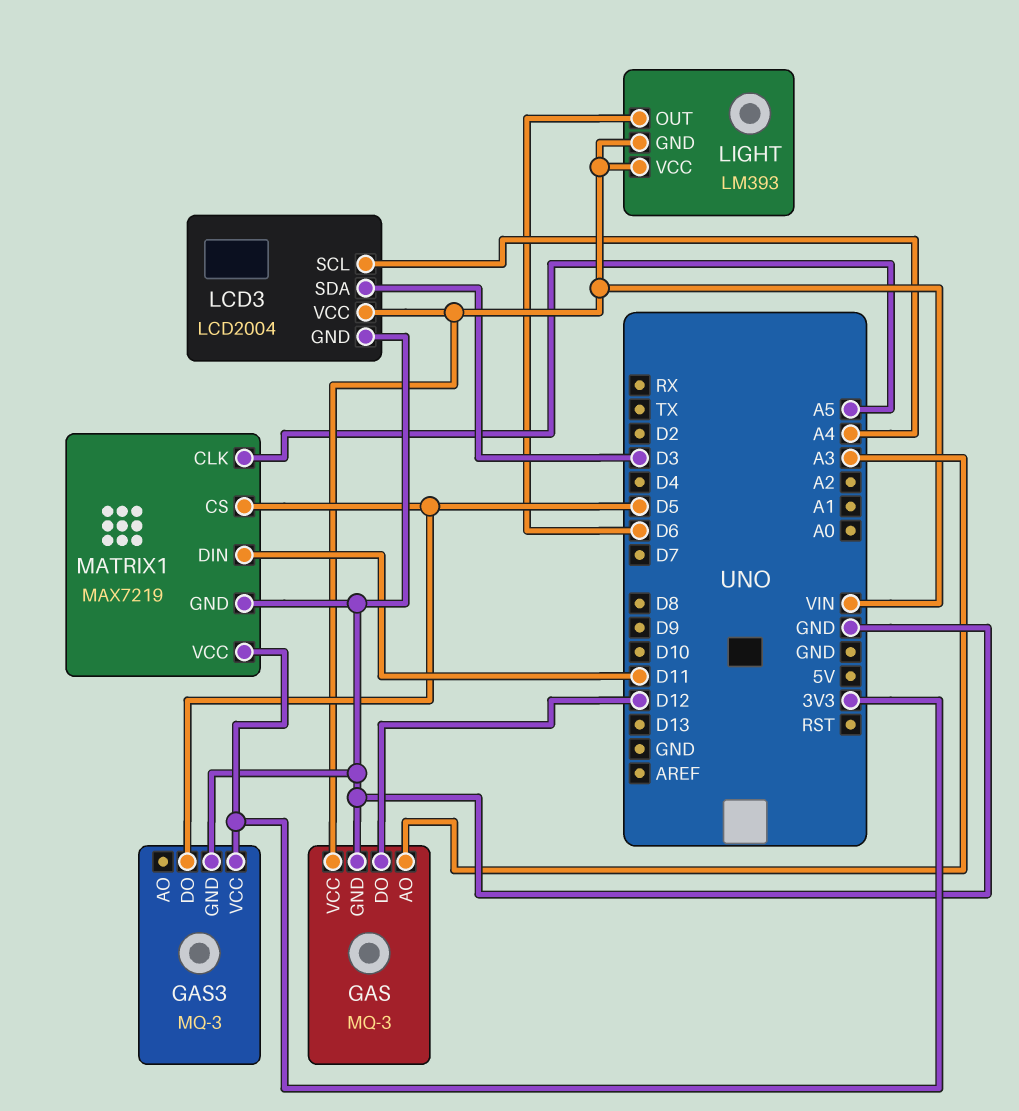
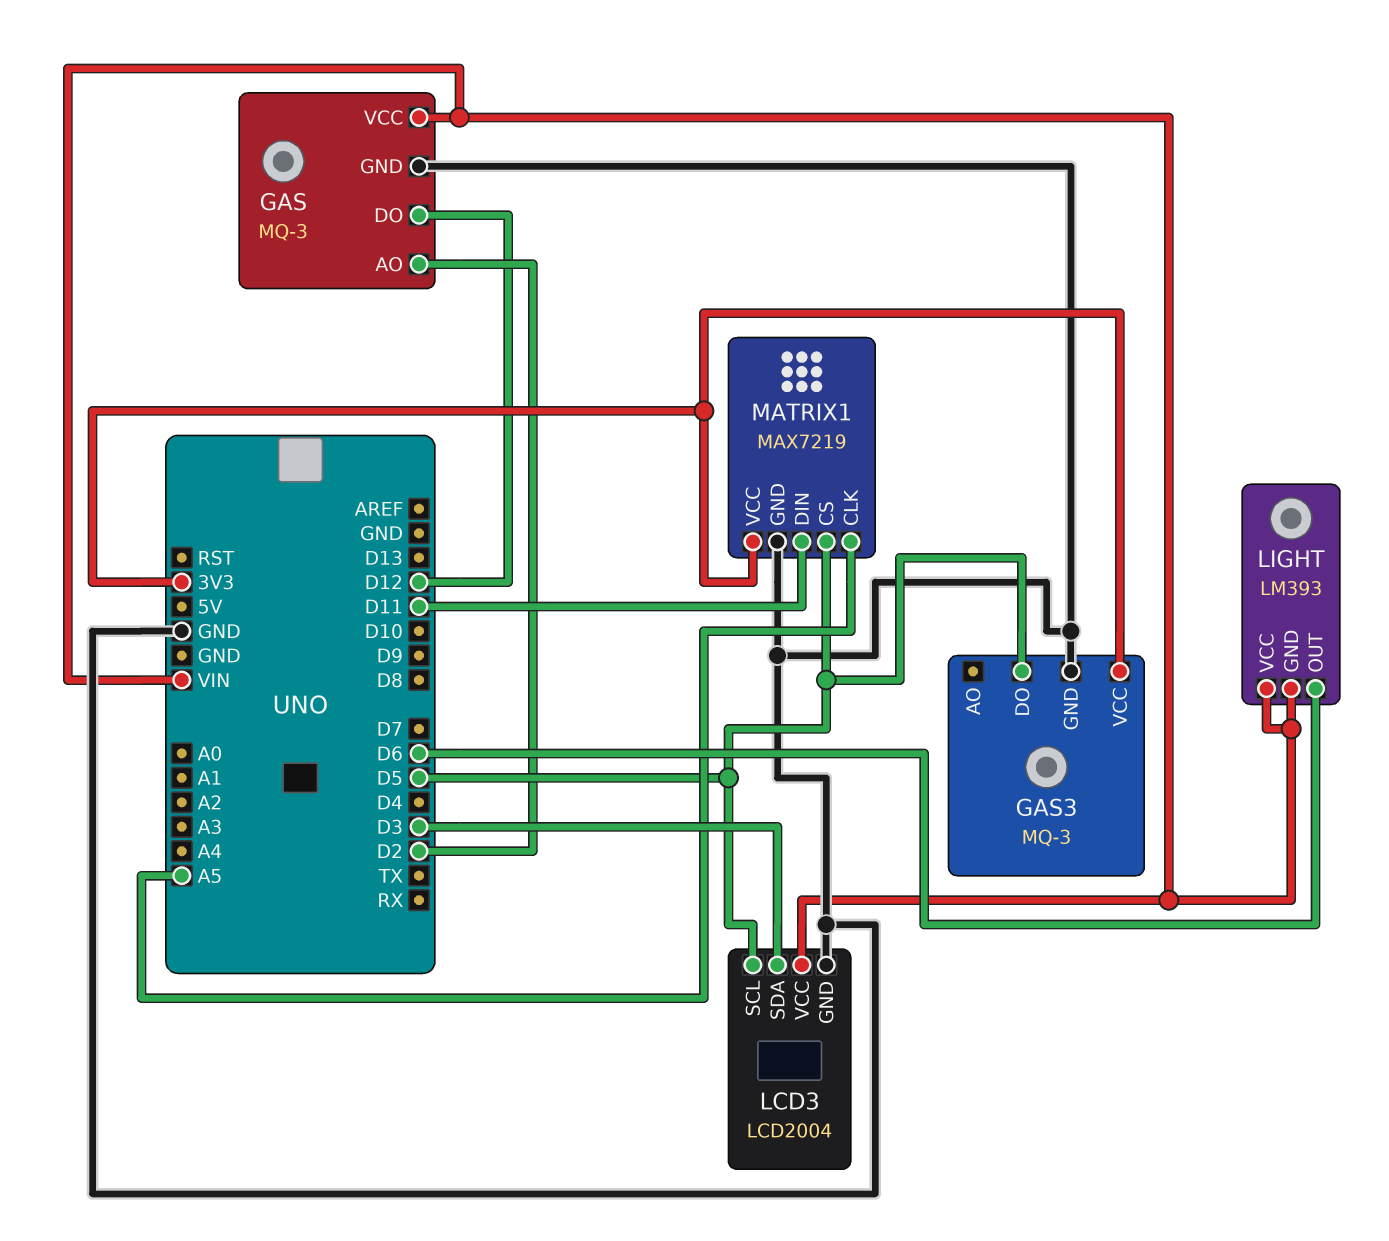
GAS pin AO: A3 -> D2
LCD3 pin SCL: A4 -> D5

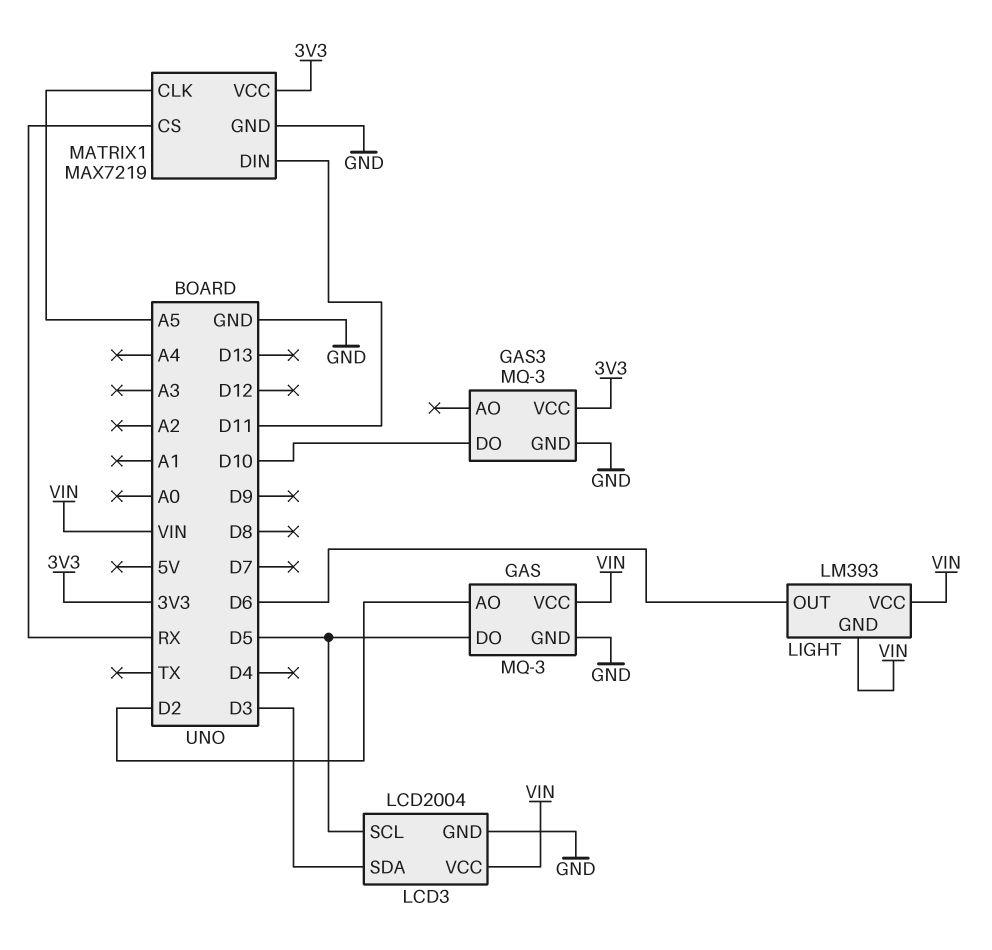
GAS pin DO: D12 -> D5
GAS3 pin DO: D5 -> D10
MATRIX1 pin CS: D5 -> RX

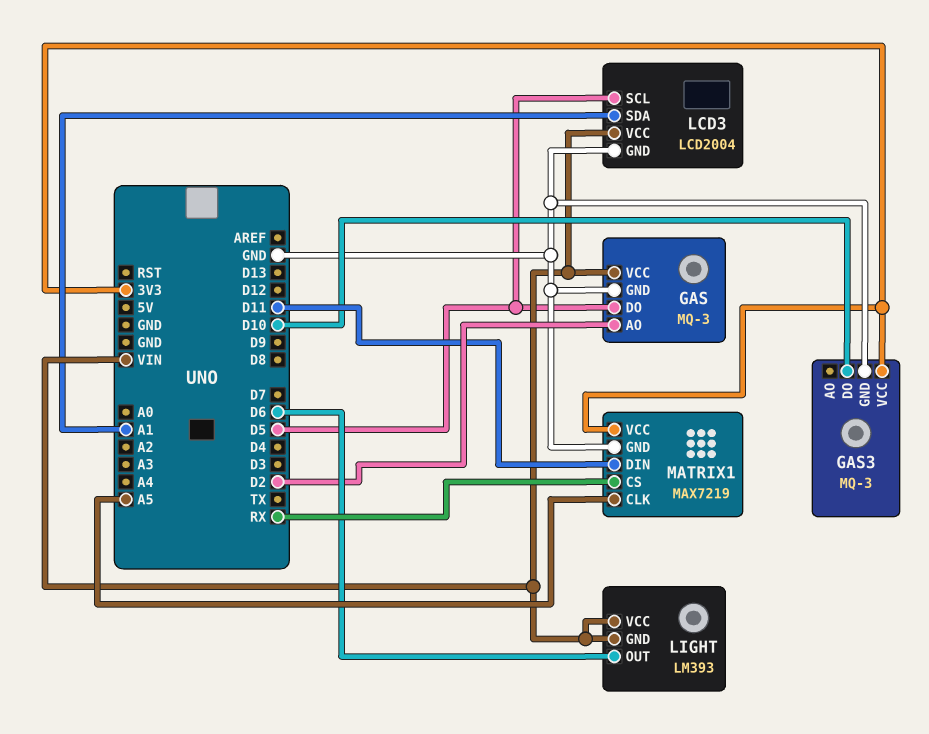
LCD3 pin SDA: D3 -> A1

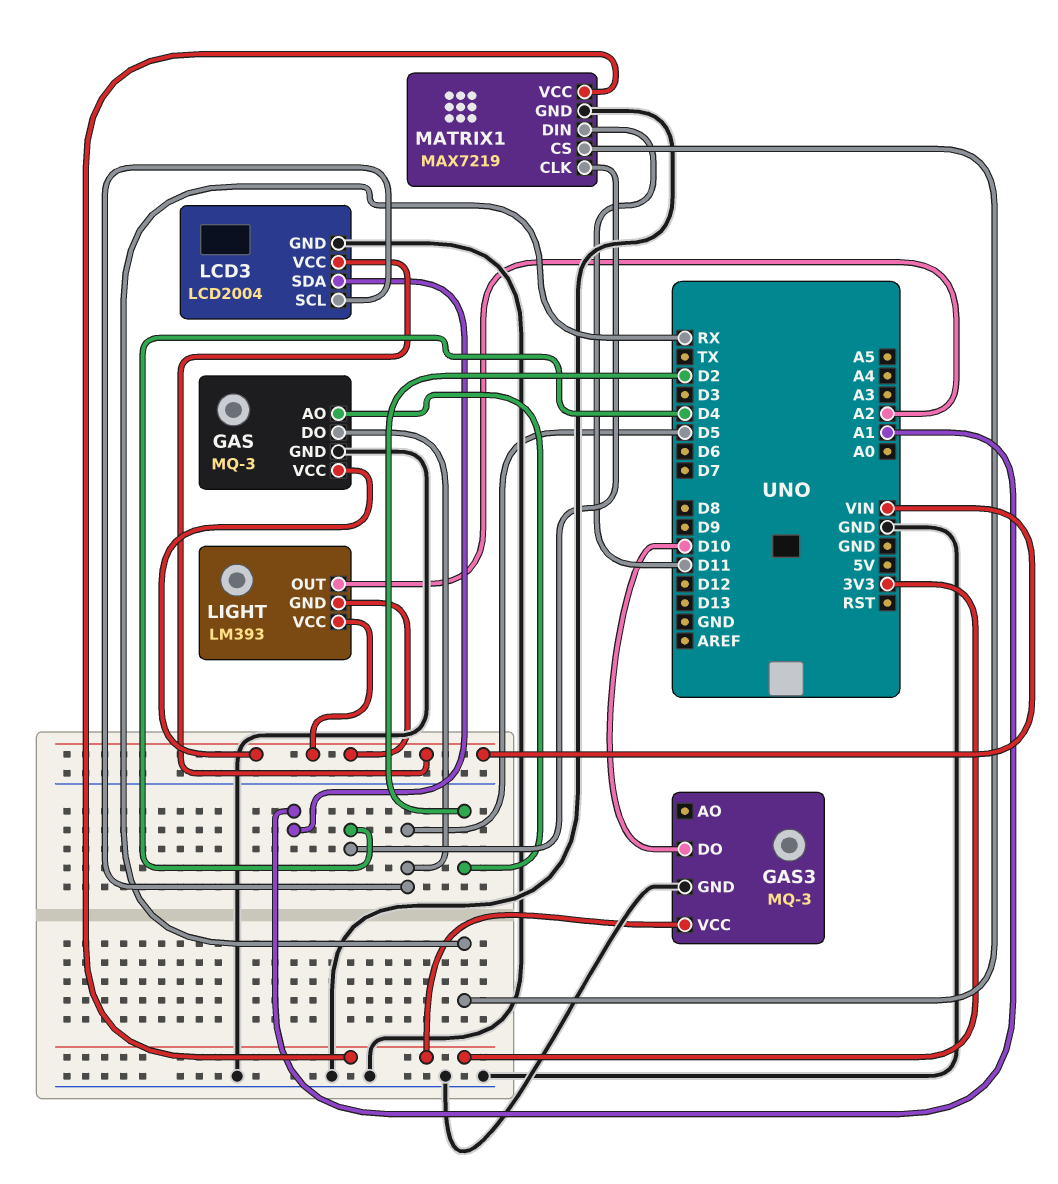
LIGHT pin OUT: D6 -> A2
MATRIX1 pin CLK: A5 -> D4

